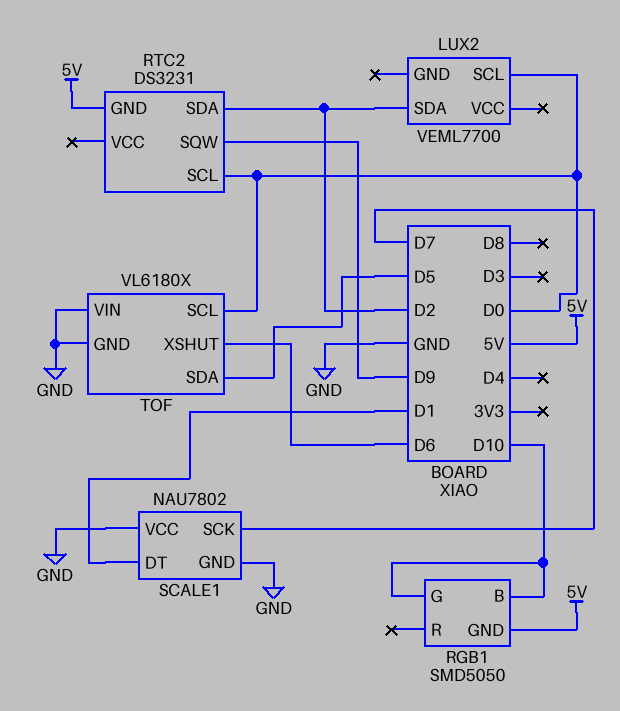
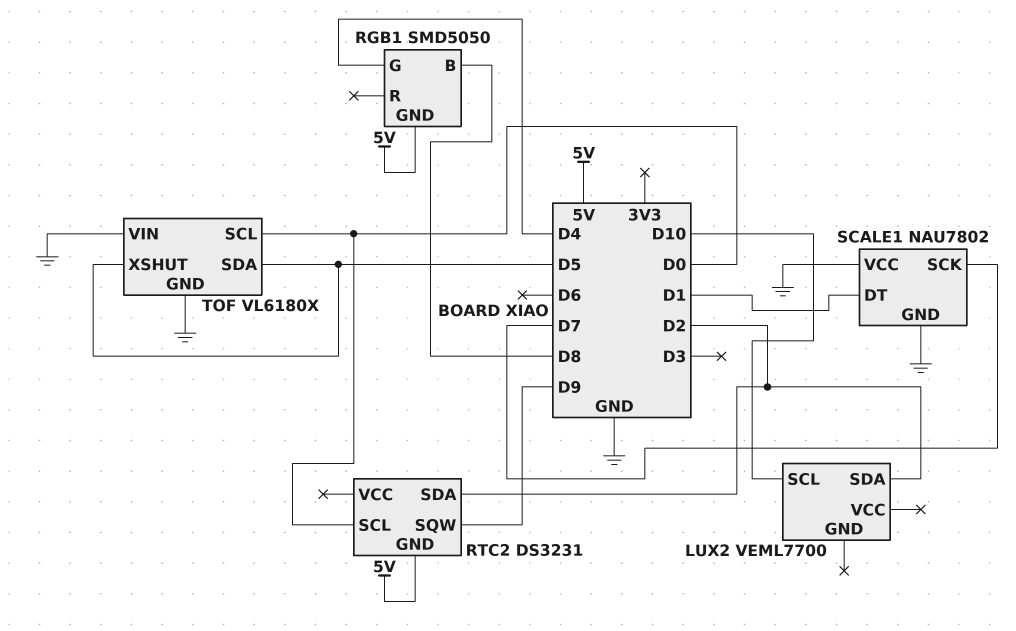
LUX2 pin SCL: D0 -> D10
RGB1 pin B: D10 -> D8
RGB1 pin G: D10 -> D4
TOF pin XSHUT: D6 -> D5

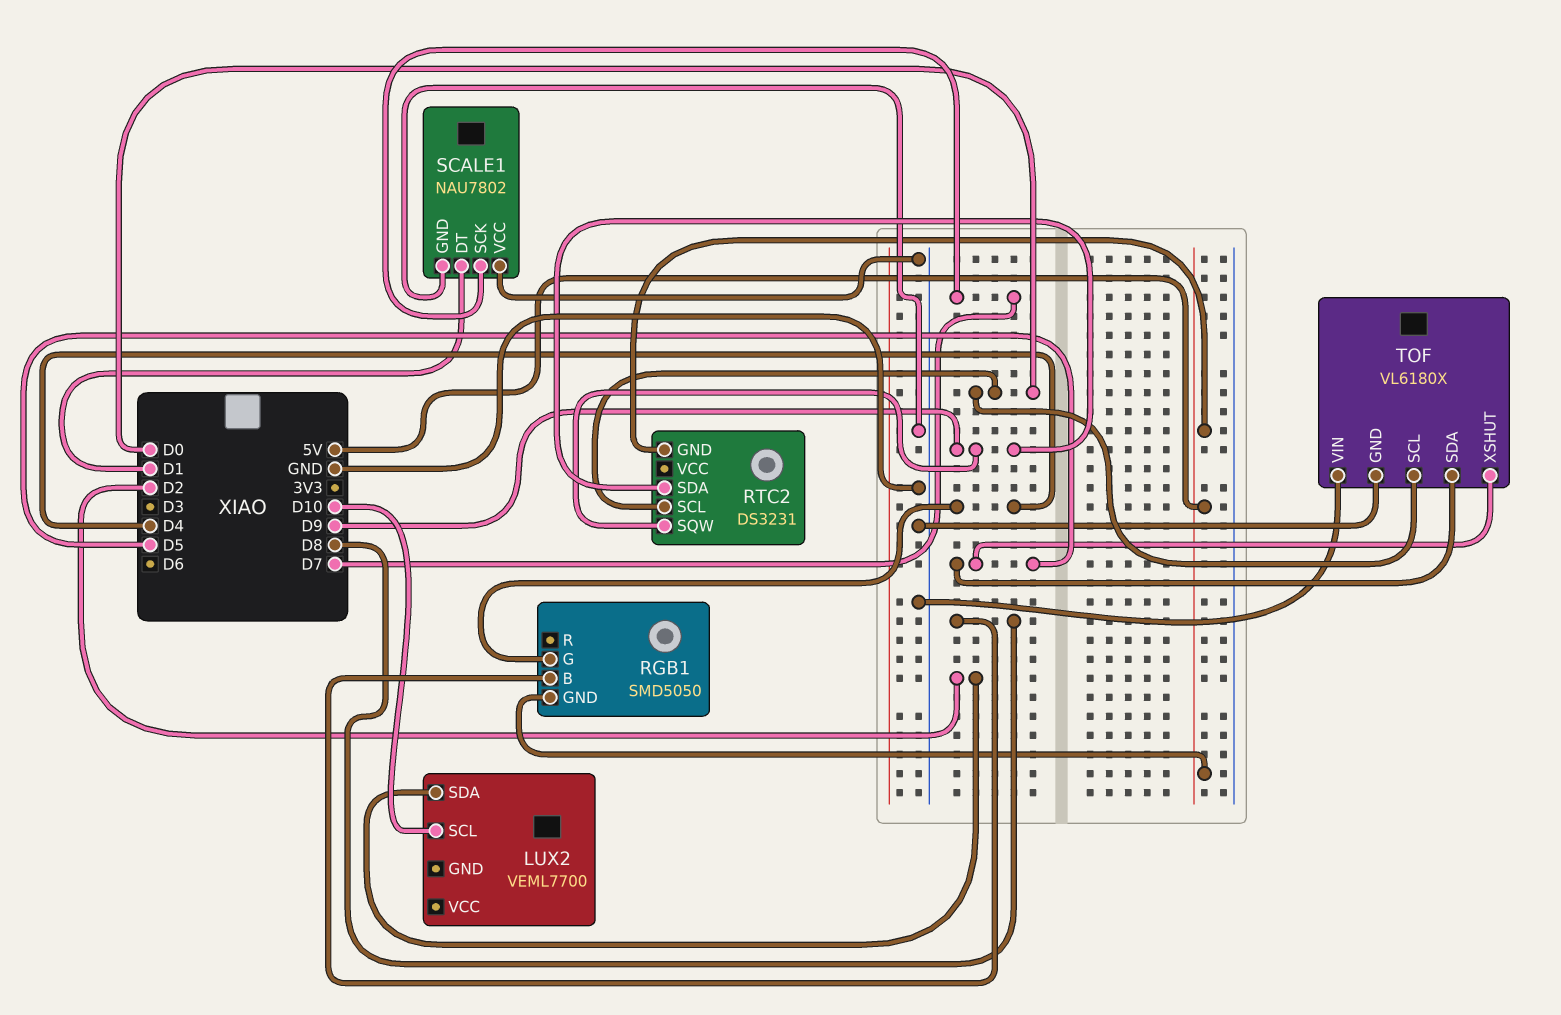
RTC2 pin SDA: D2 -> D9

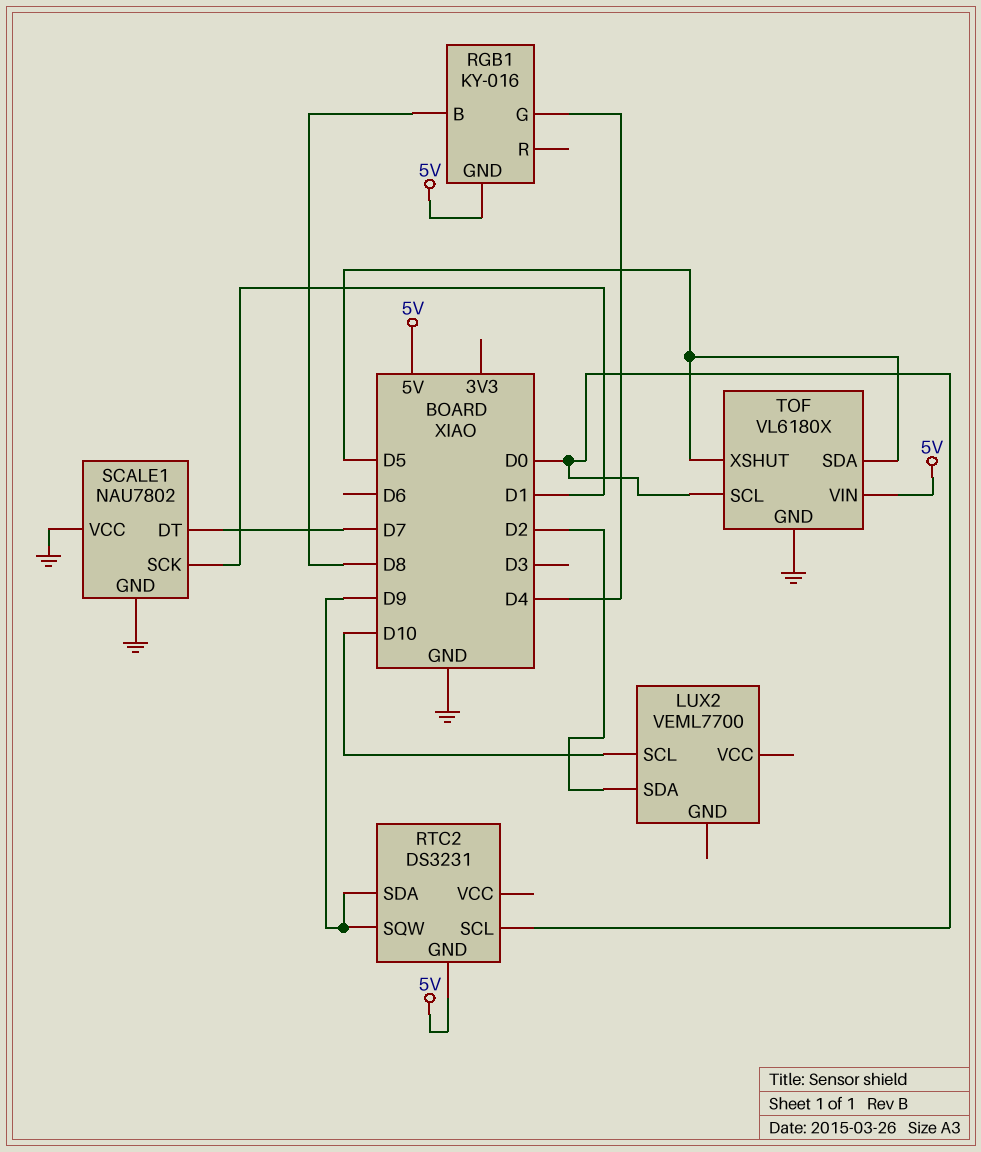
RGB1: SMD5050 -> KY-016
SCALE1 pin DT: D1 -> D7
SCALE1 pin SCK: D7 -> D1
TOF pin VIN: GND -> 5V

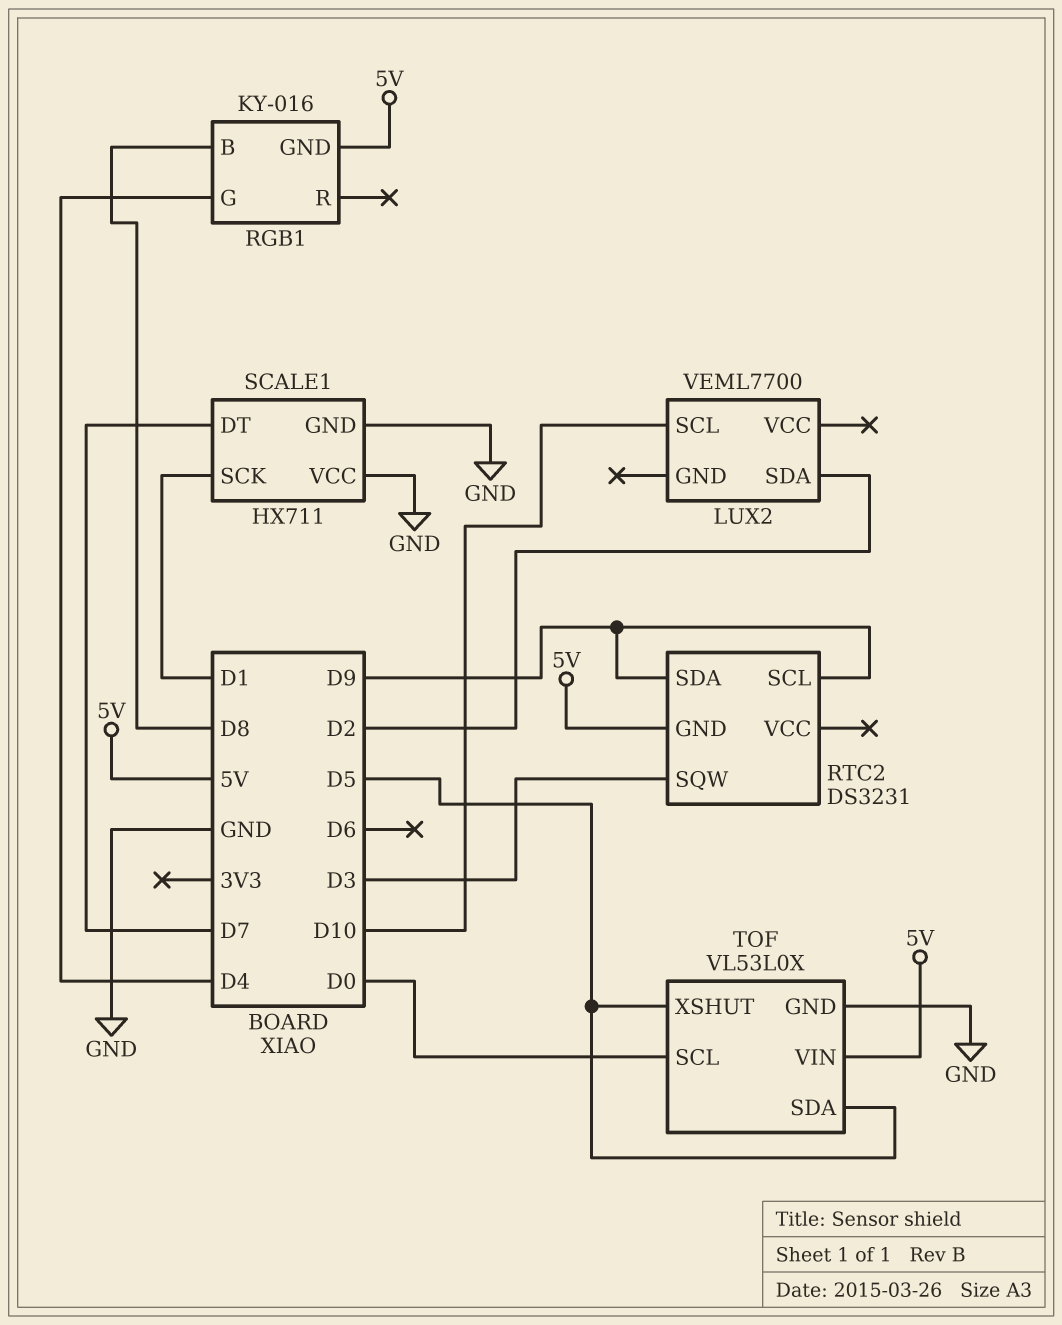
RTC2 pin SCL: D0 -> D9
RTC2 pin SQW: D9 -> D3
SCALE1: NAU7802 -> HX711
TOF: VL6180X -> VL53L0X

